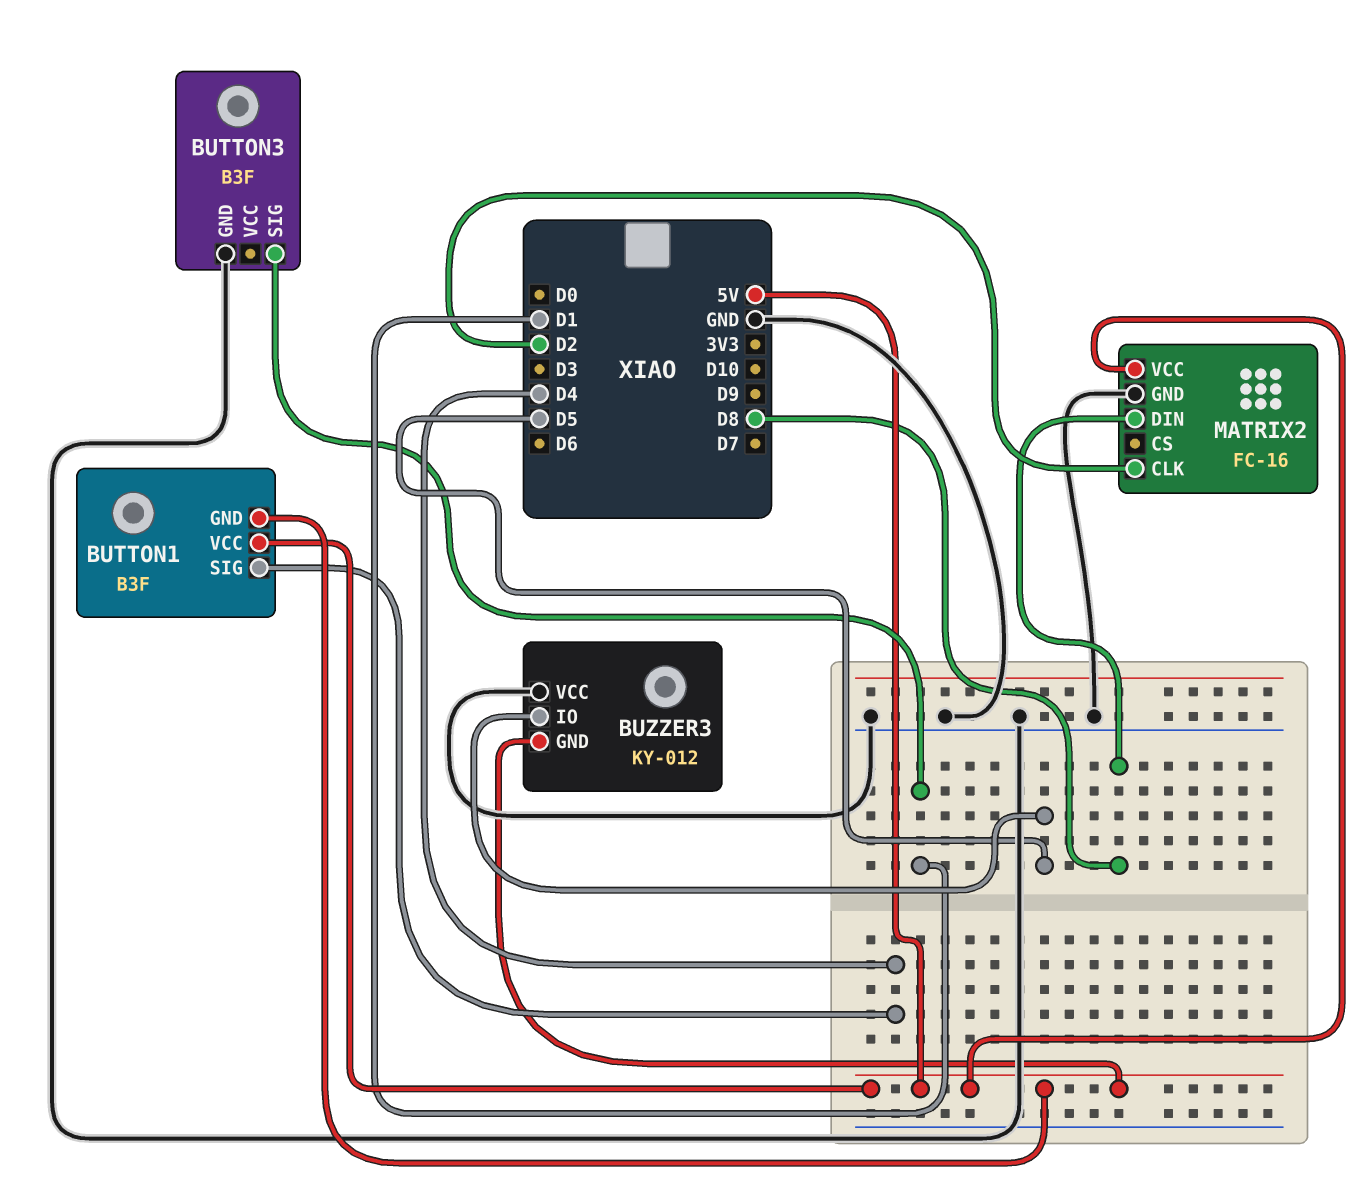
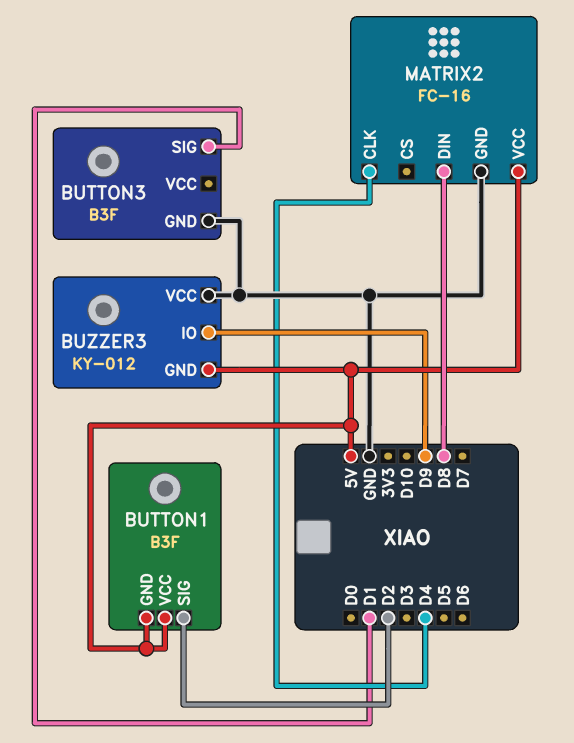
BUTTON1 pin SIG: D4 -> D2
BUZZER3 pin IO: D5 -> D9
MATRIX2 pin CLK: D2 -> D4

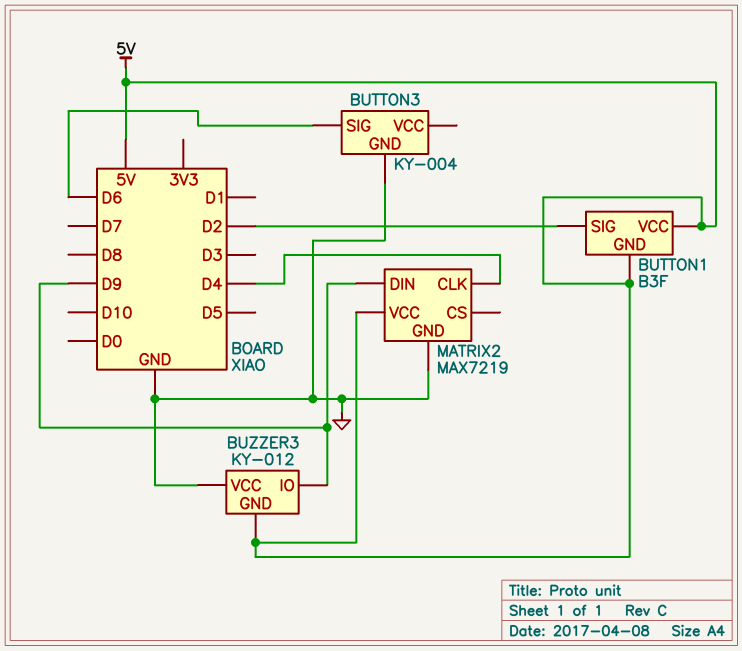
BUTTON3: B3F -> KY-004
BUTTON3 pin SIG: D1 -> D6
MATRIX2: FC-16 -> MAX7219
MATRIX2 pin DIN: D8 -> D9

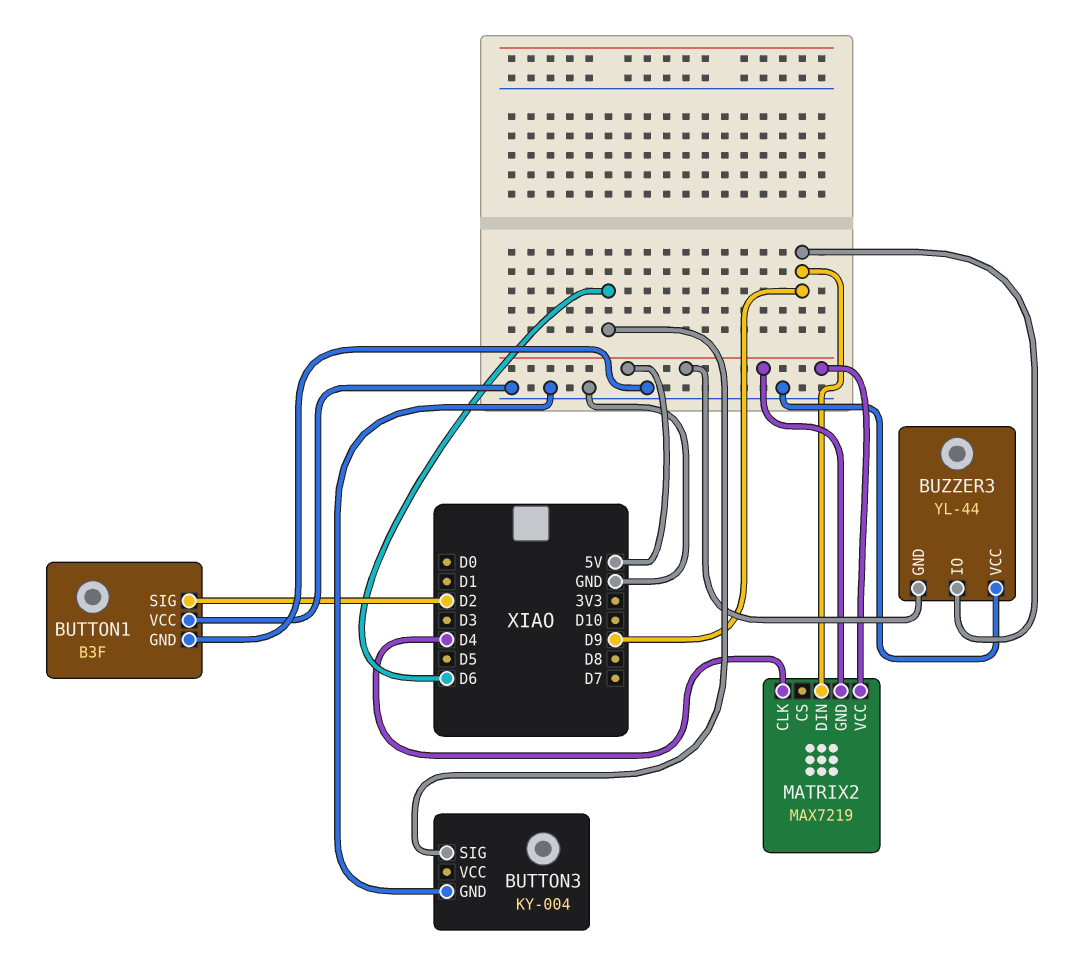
BUTTON1 pin GND: 5V -> GND
BUTTON1 pin VCC: 5V -> GND
BUZZER3: KY-012 -> YL-44
MATRIX2 pin GND: GND -> 5V

